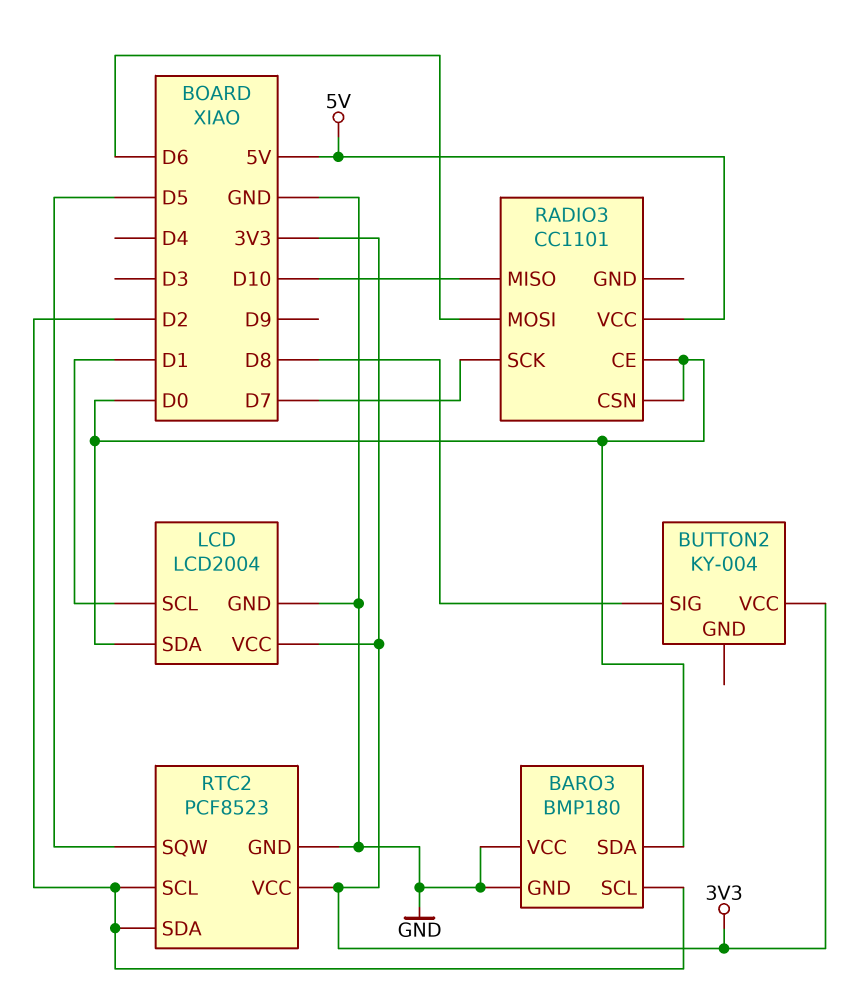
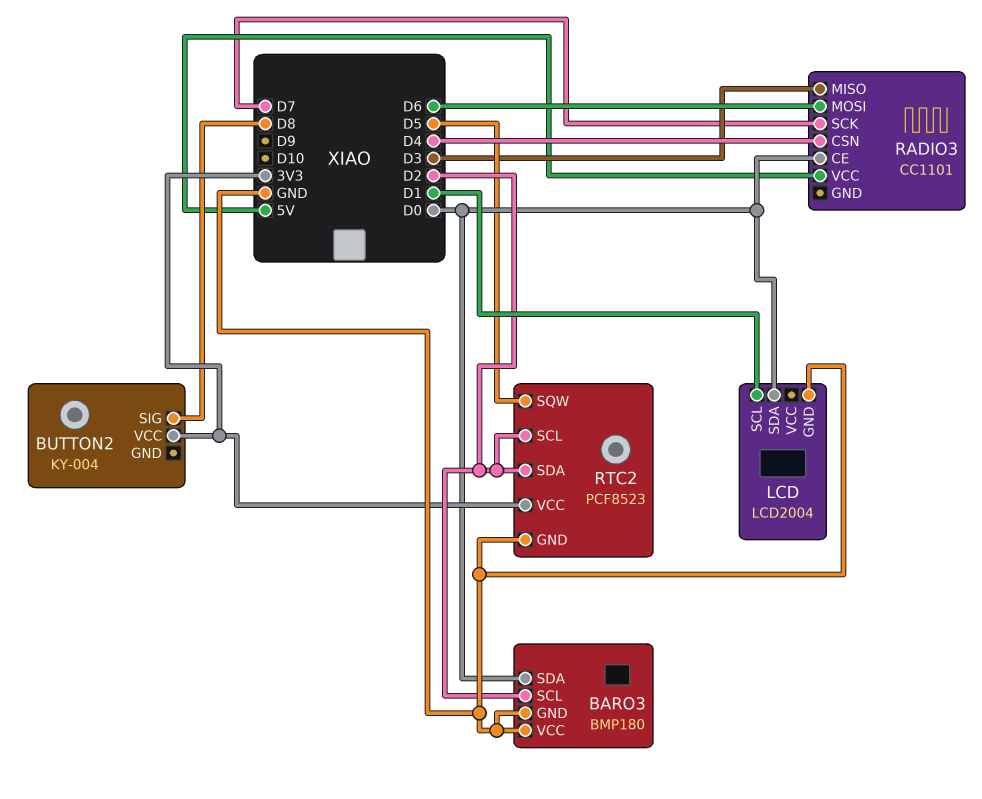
LCD pin VCC: 3V3 -> none
RADIO3 pin CSN: D0 -> D4
RADIO3 pin MISO: D10 -> D3

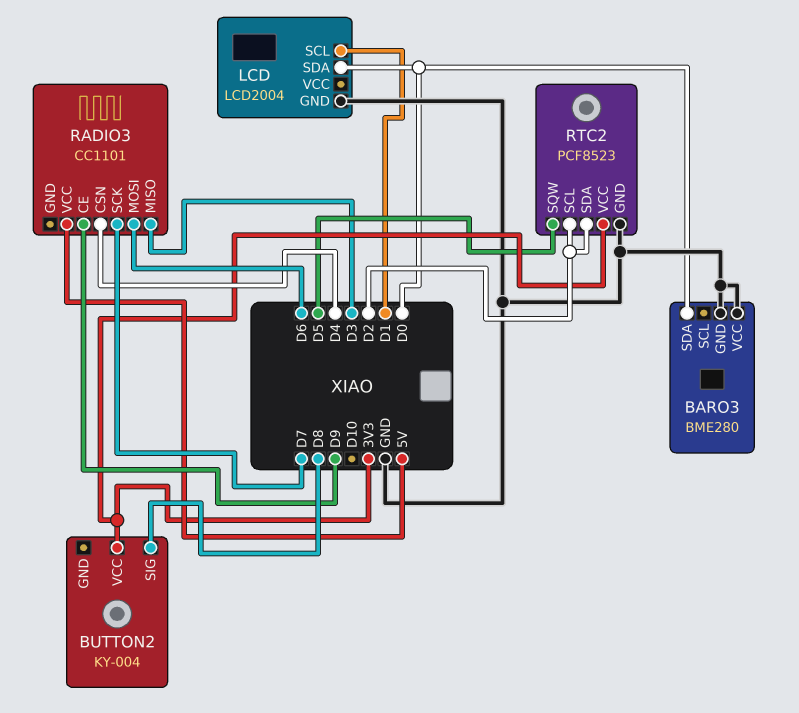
BARO3: BMP180 -> BME280
BARO3 pin SCL: D2 -> none
RADIO3 pin CE: D0 -> D9

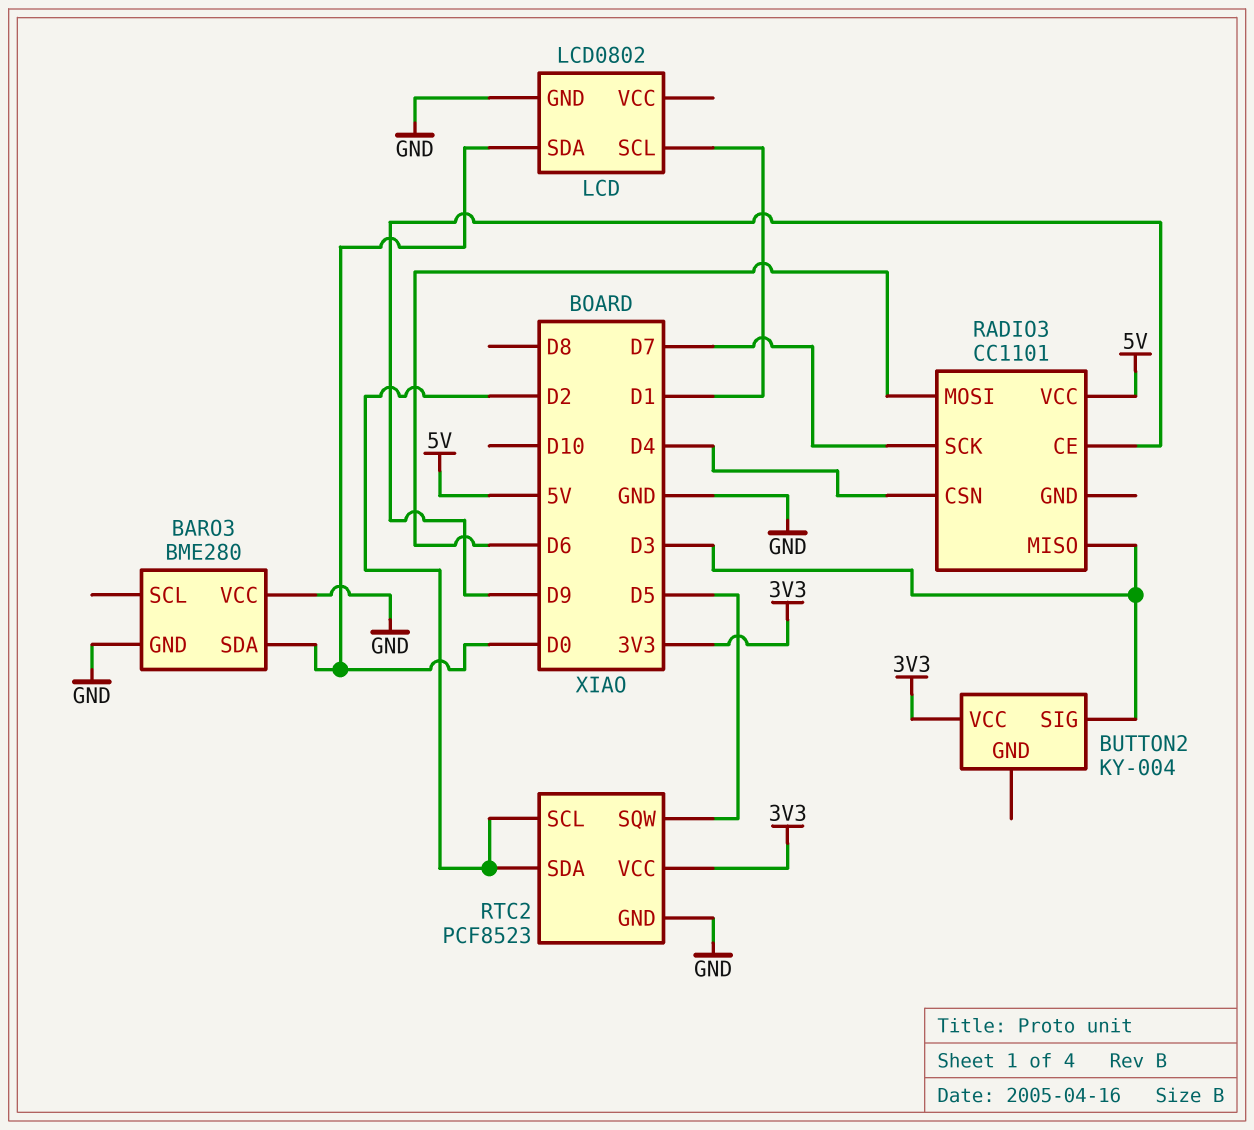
BUTTON2 pin SIG: D8 -> D3
LCD: LCD2004 -> LCD0802

